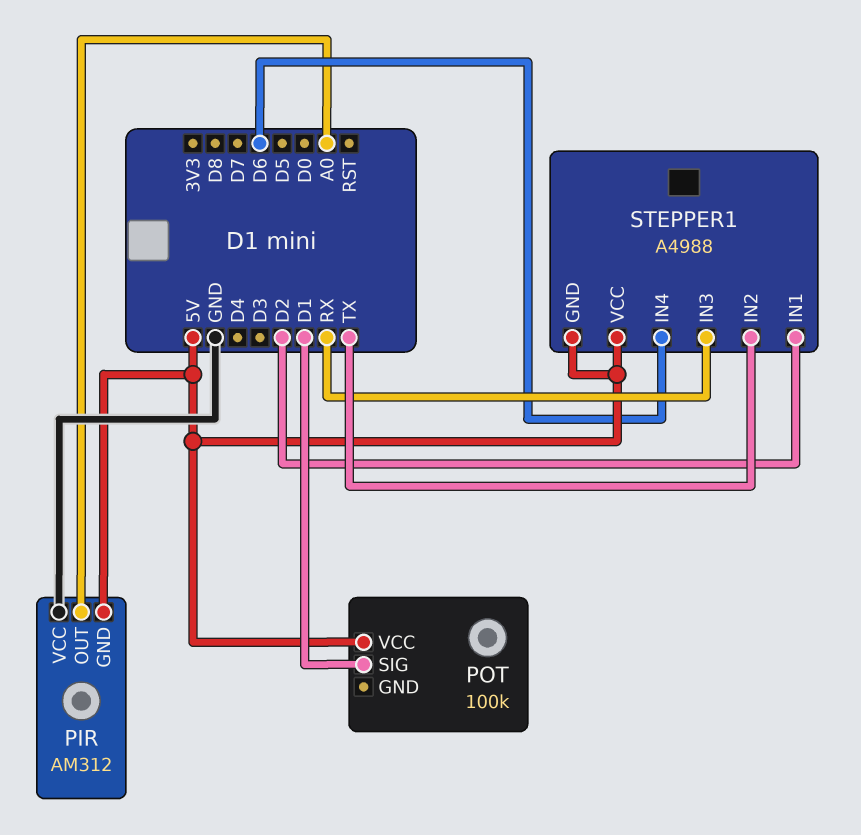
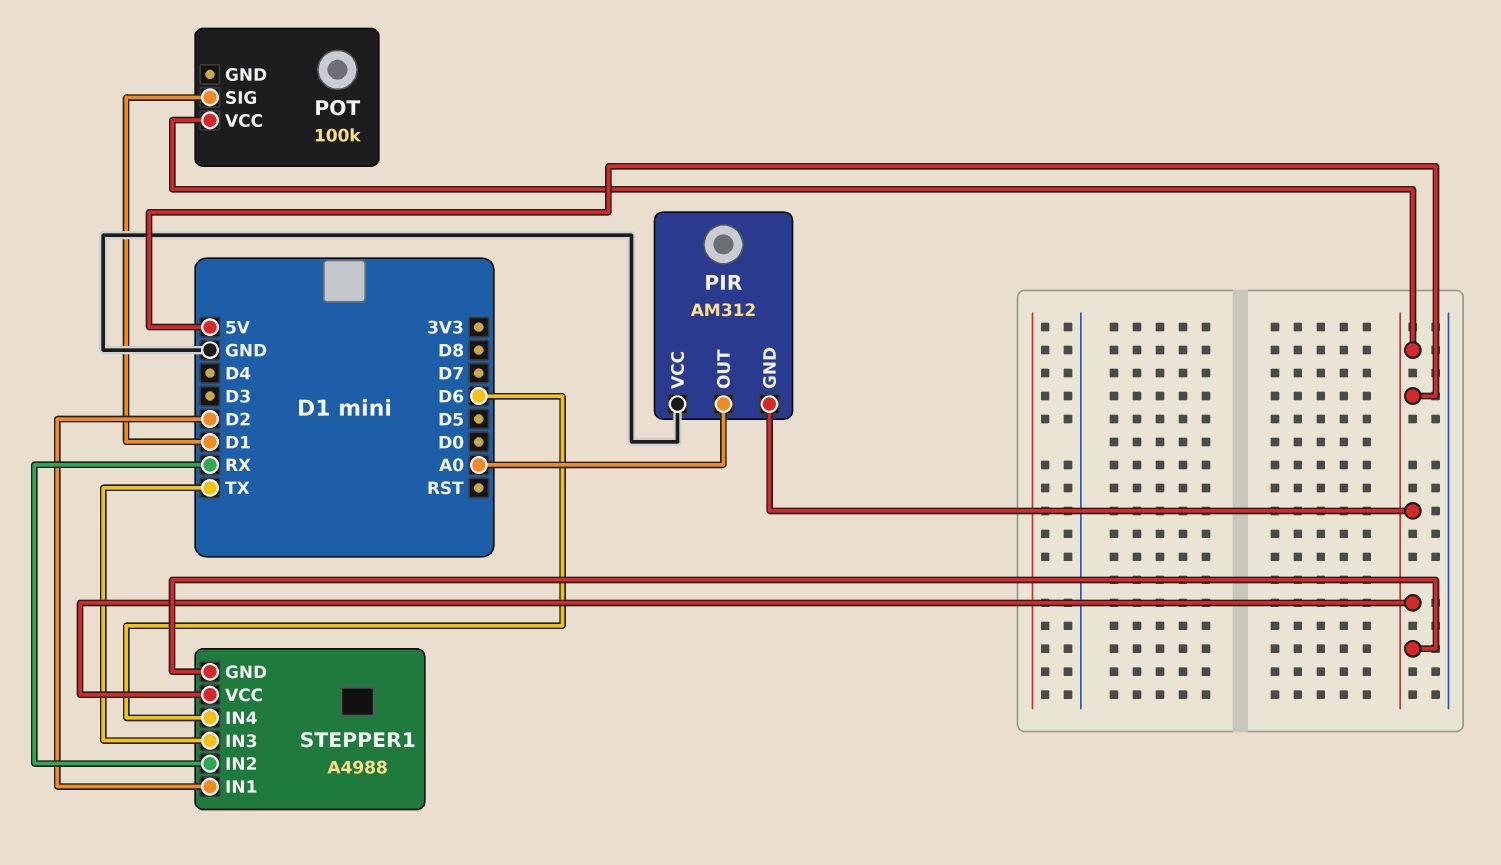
STEPPER1 pin IN2: TX -> RX
STEPPER1 pin IN3: RX -> TX

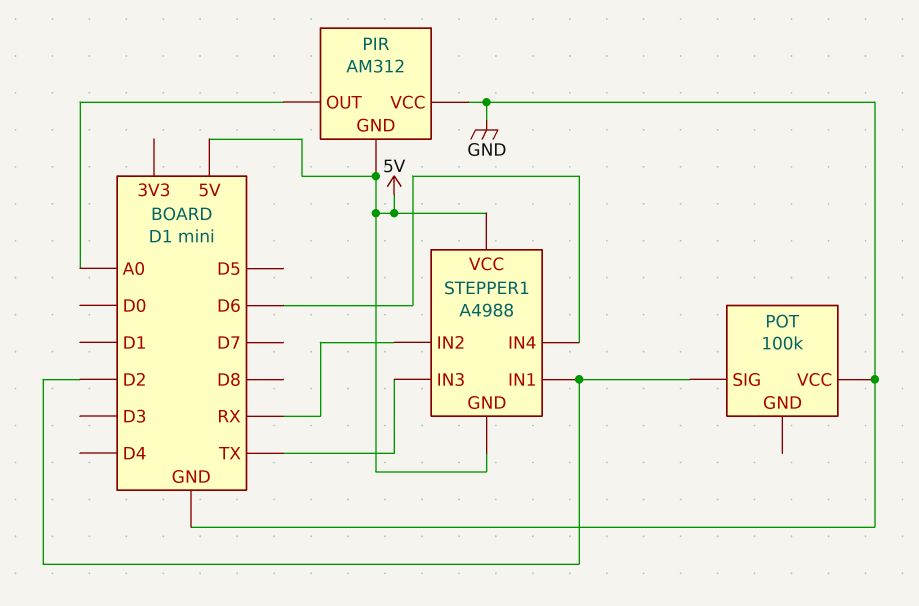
POT pin SIG: D1 -> D2
POT pin VCC: 5V -> GND

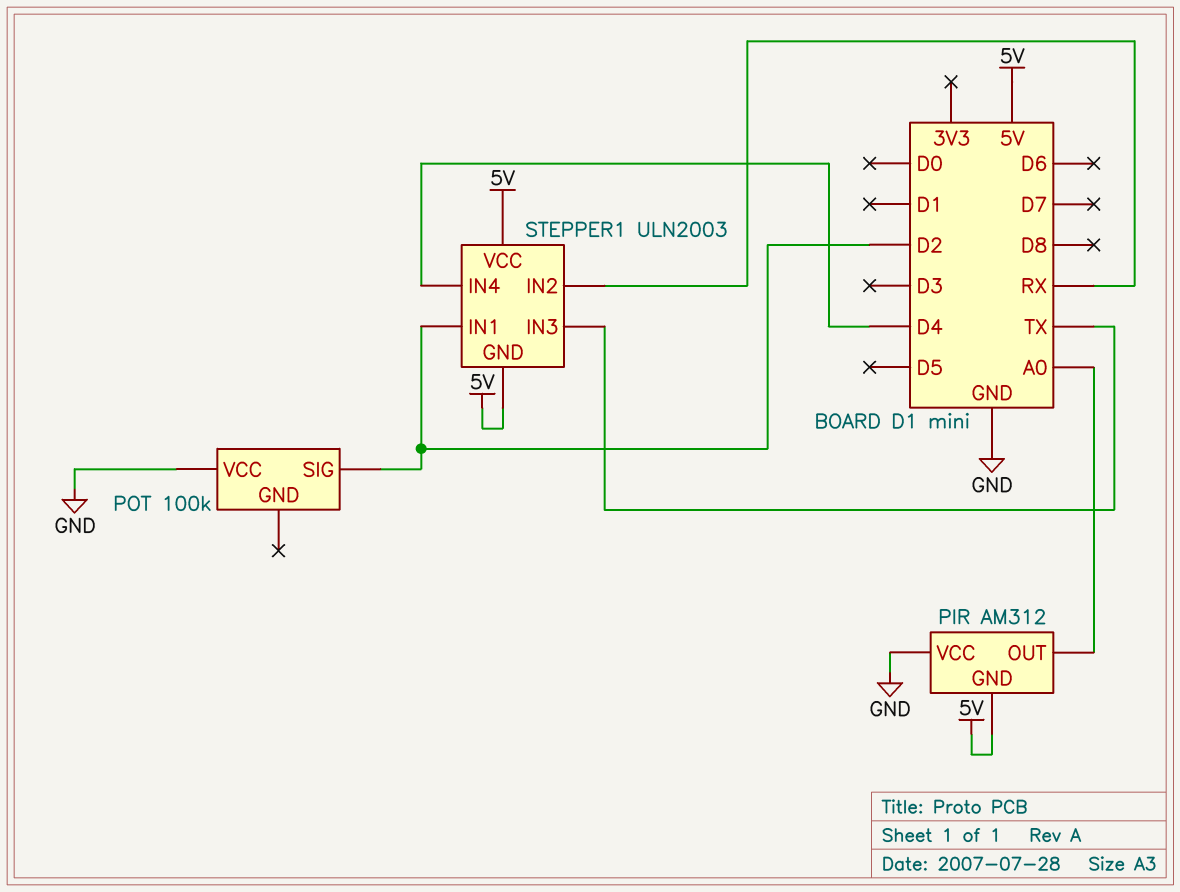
STEPPER1: A4988 -> ULN2003
STEPPER1 pin IN4: D6 -> D4

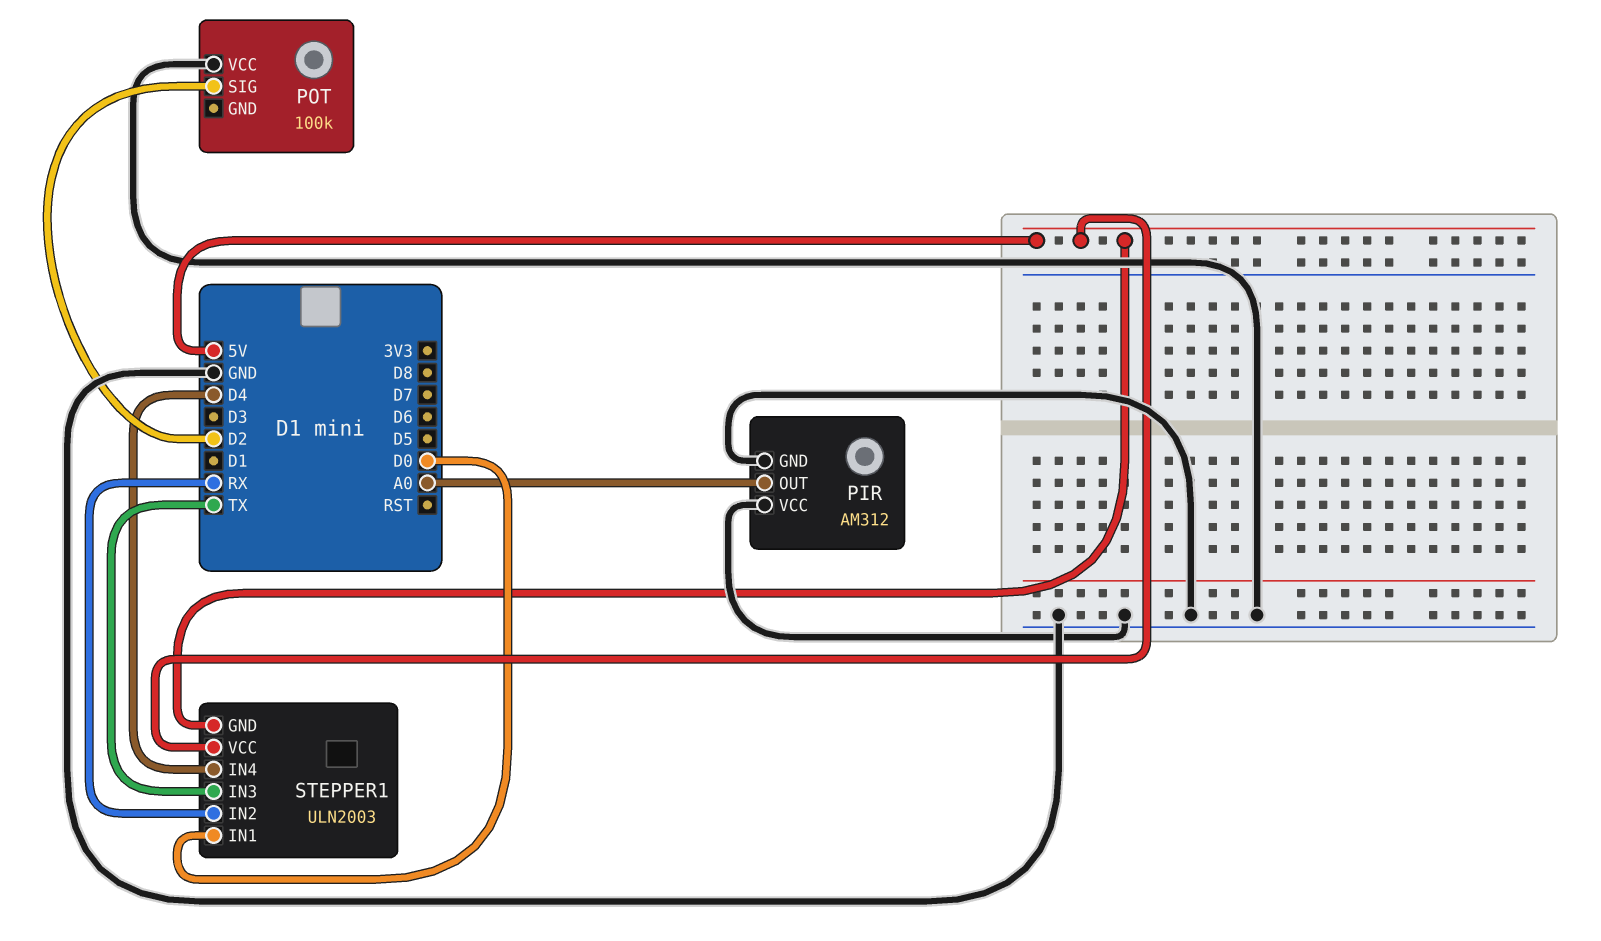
PIR pin GND: 5V -> GND
STEPPER1 pin IN1: D2 -> D0

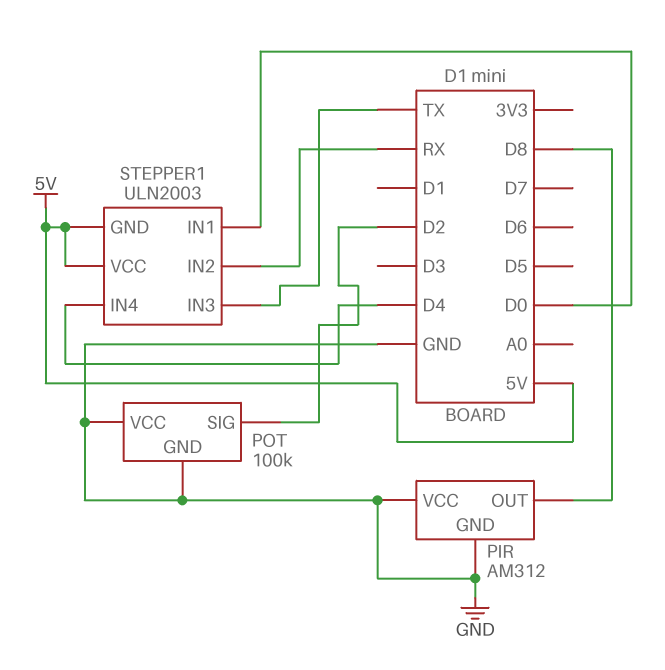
PIR pin OUT: A0 -> D8
POT pin GND: none -> GND

